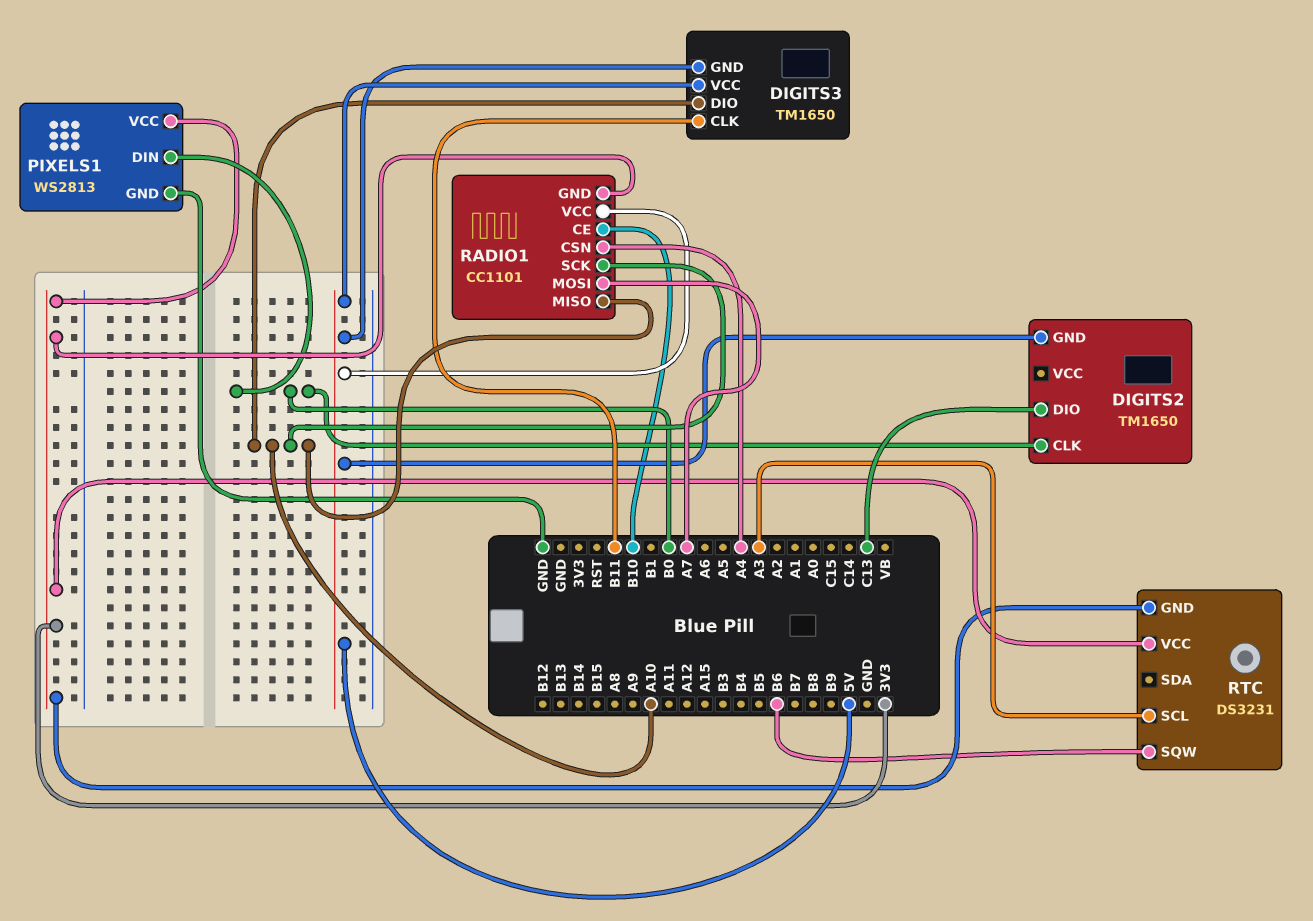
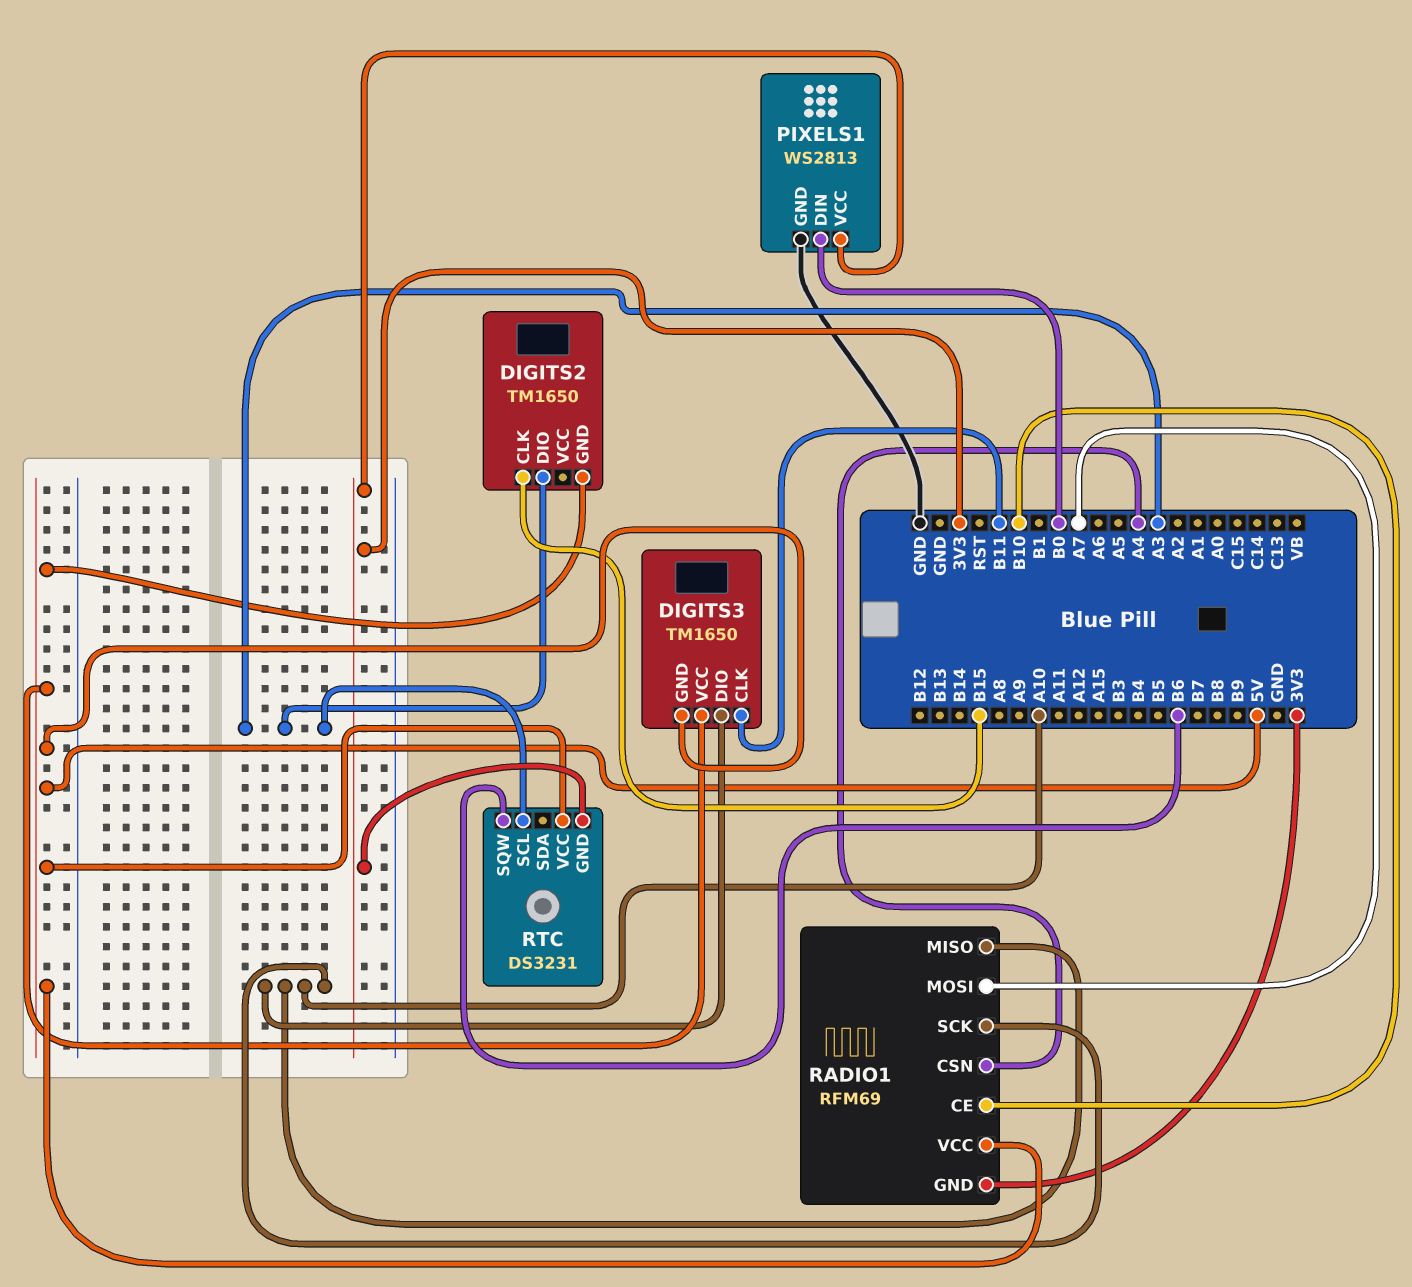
DIGITS2 pin CLK: B0 -> B15
DIGITS2 pin DIO: C13 -> A3
RADIO1: CC1101 -> RFM69
RTC pin VCC: 3V3 -> 5V

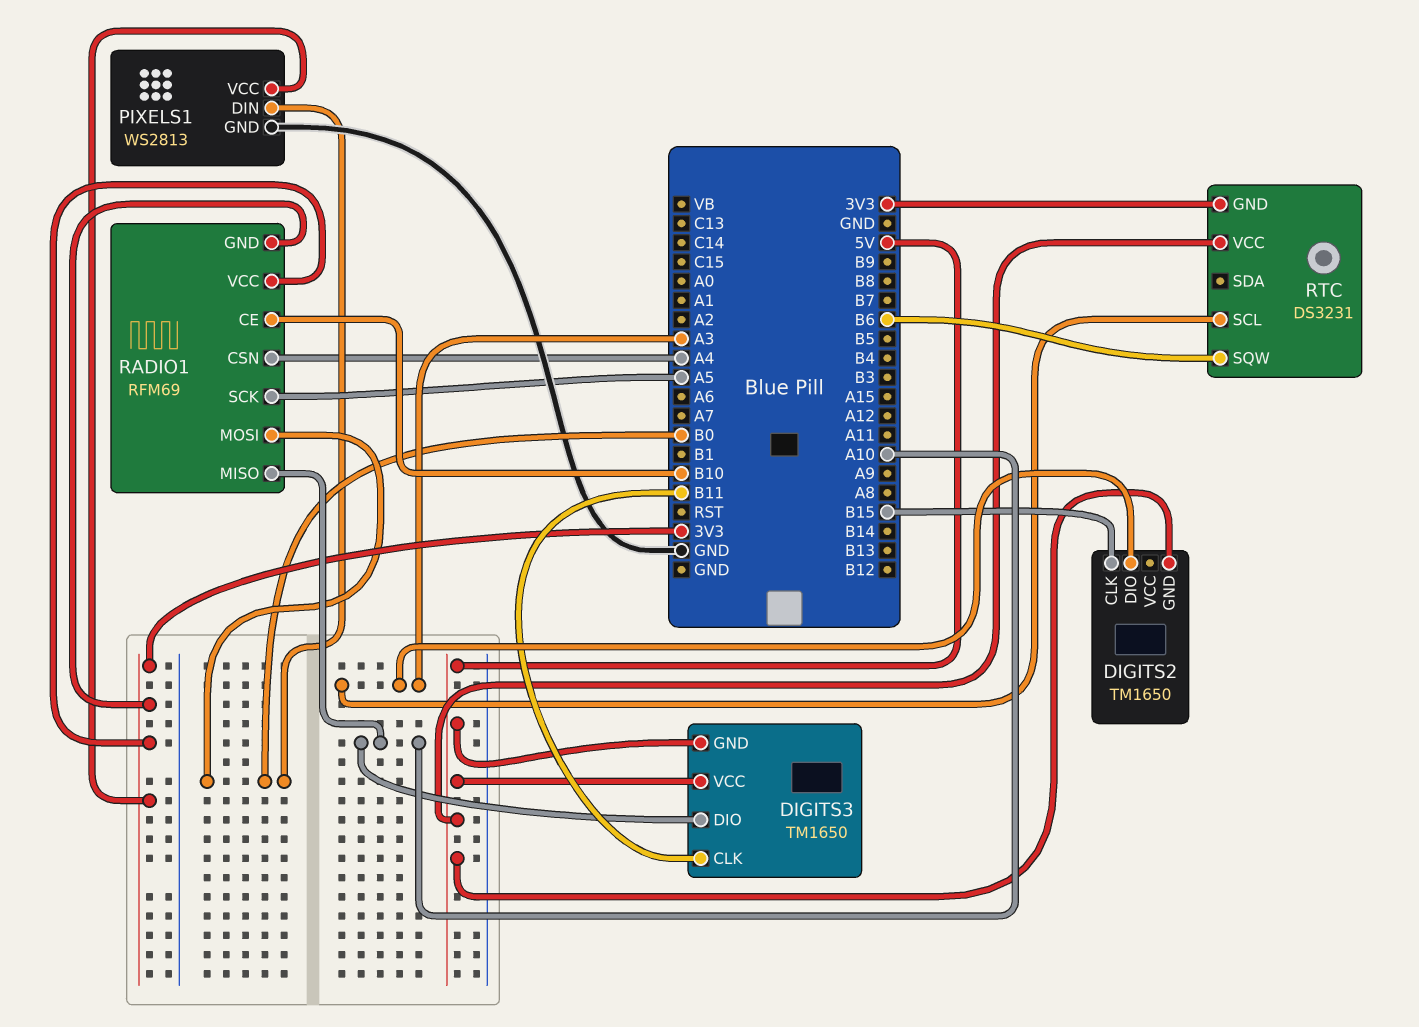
RADIO1 pin MOSI: A7 -> B0
RADIO1 pin SCK: A10 -> A5
RADIO1 pin VCC: 5V -> 3V3

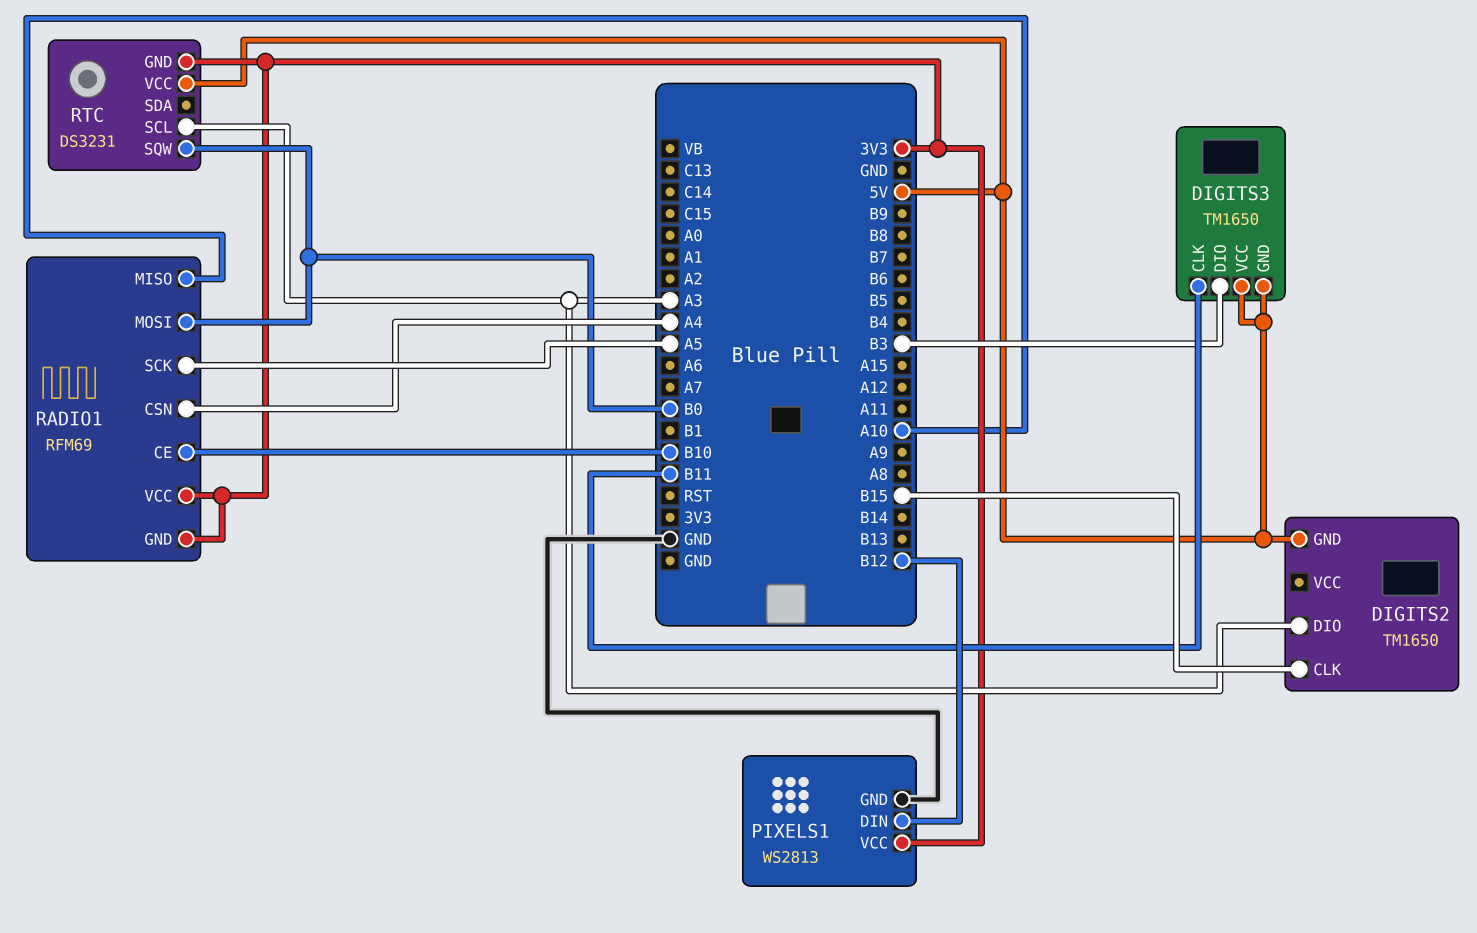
DIGITS3 pin DIO: A10 -> B3
PIXELS1 pin DIN: B0 -> B12
RTC pin SQW: B6 -> B0

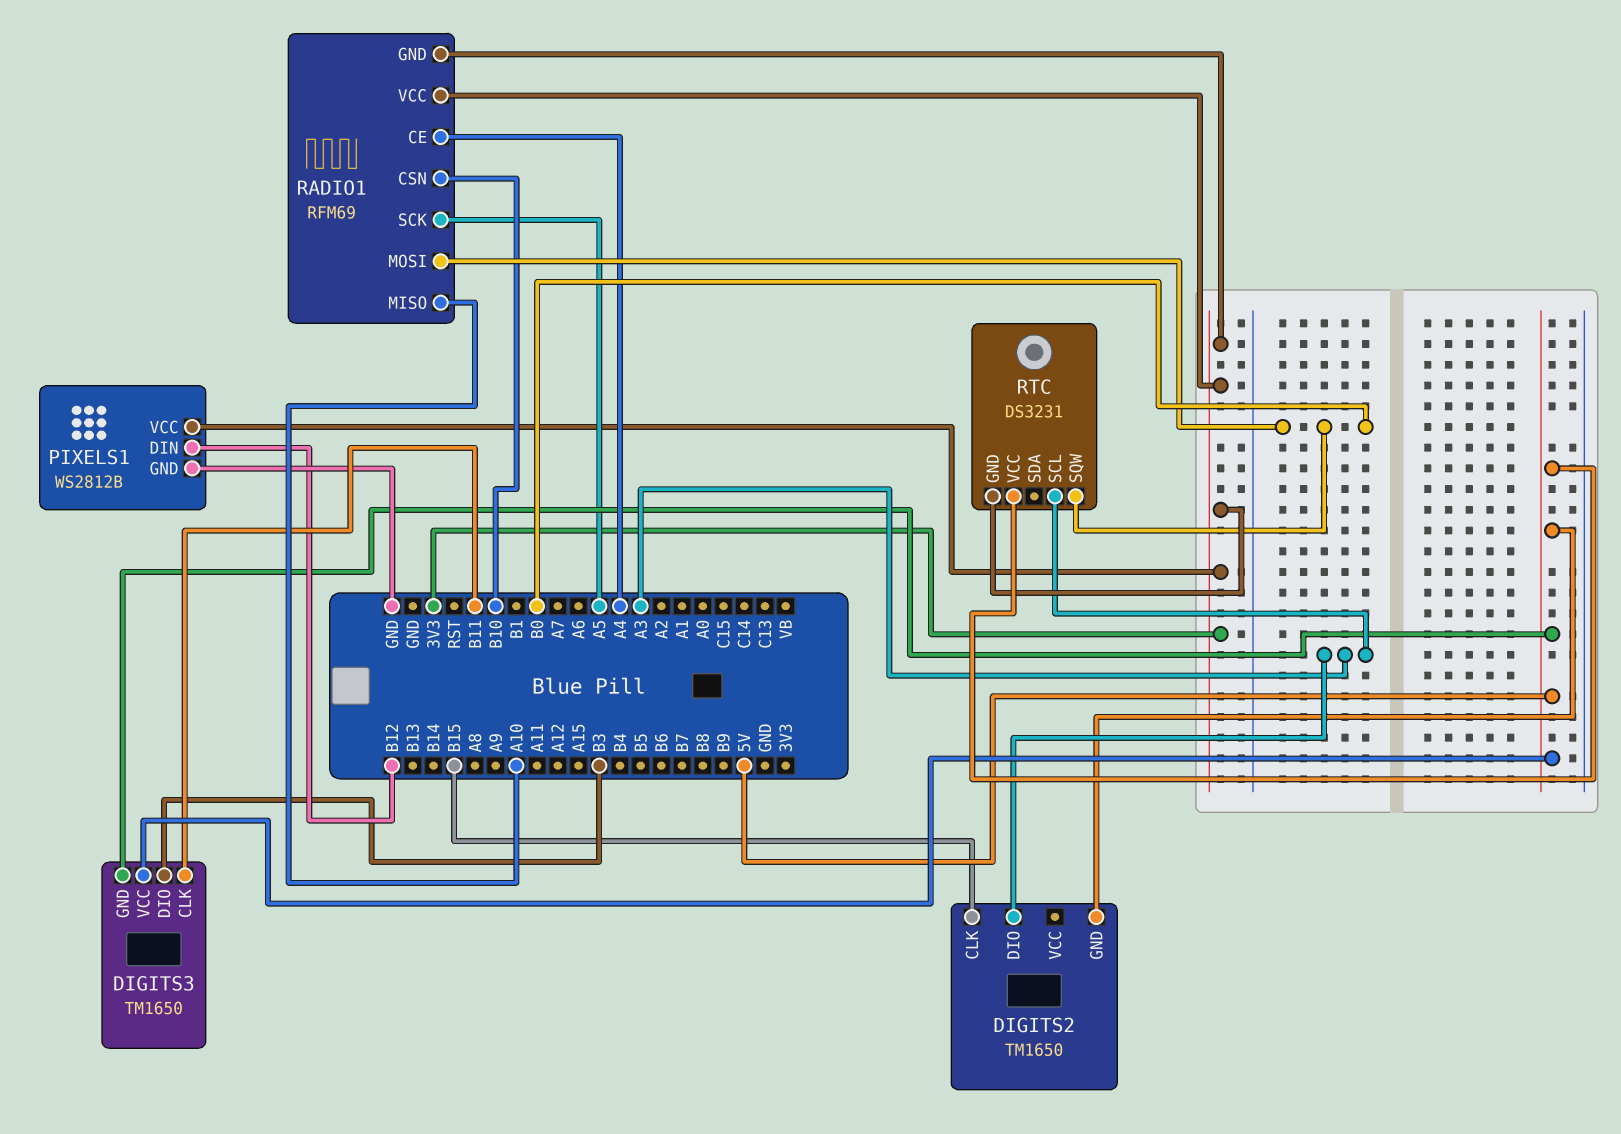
PIXELS1: WS2813 -> WS2812B
RADIO1 pin CE: B10 -> A4
RADIO1 pin CSN: A4 -> B10

